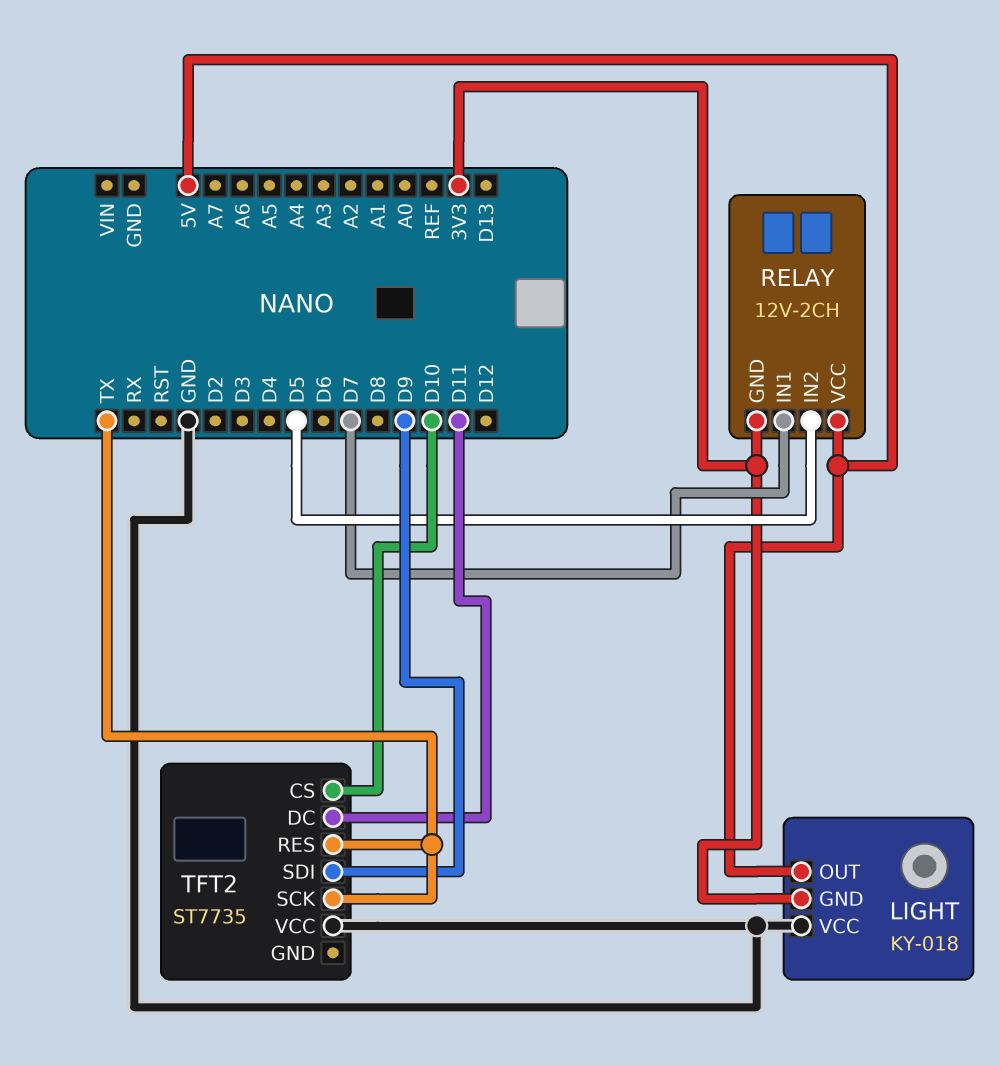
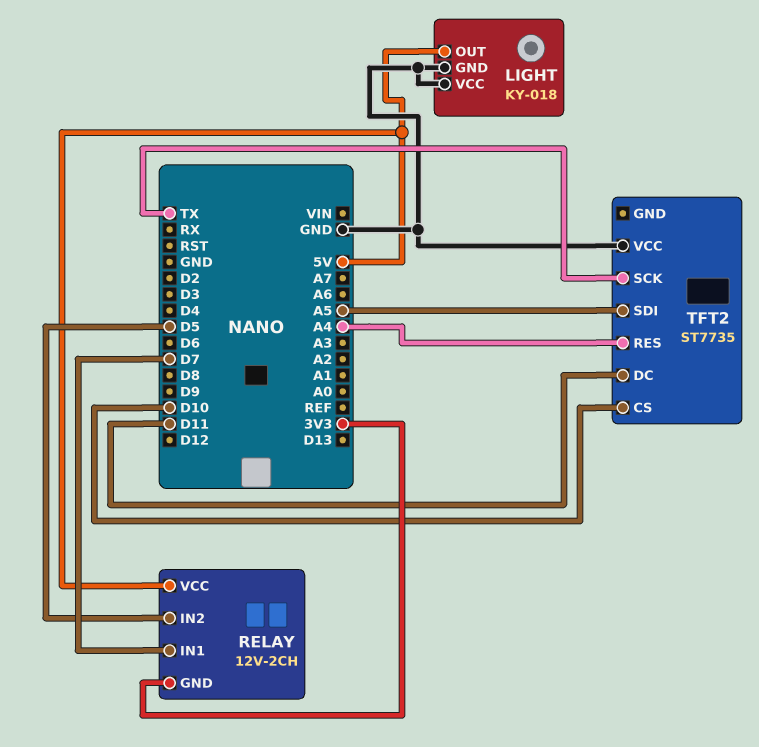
LIGHT pin GND: 3V3 -> GND
TFT2 pin RES: TX -> A4
TFT2 pin SDI: D9 -> A5

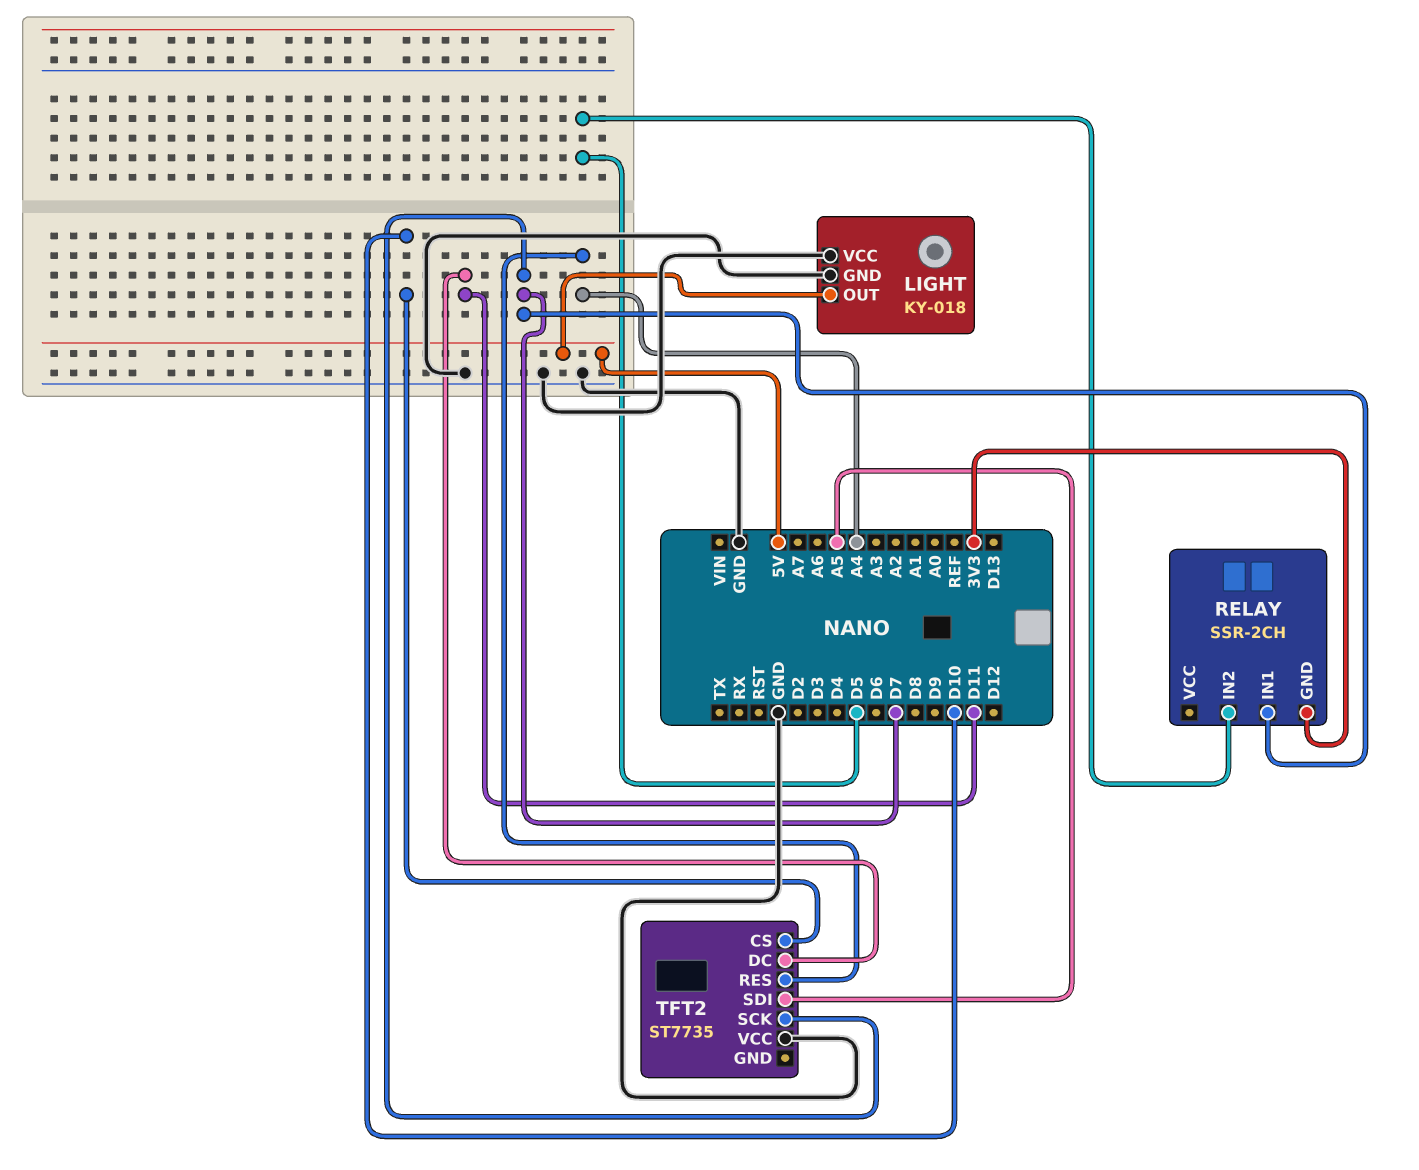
RELAY: 12V-2CH -> SSR-2CH
RELAY pin VCC: 5V -> none
TFT2 pin SCK: TX -> D7

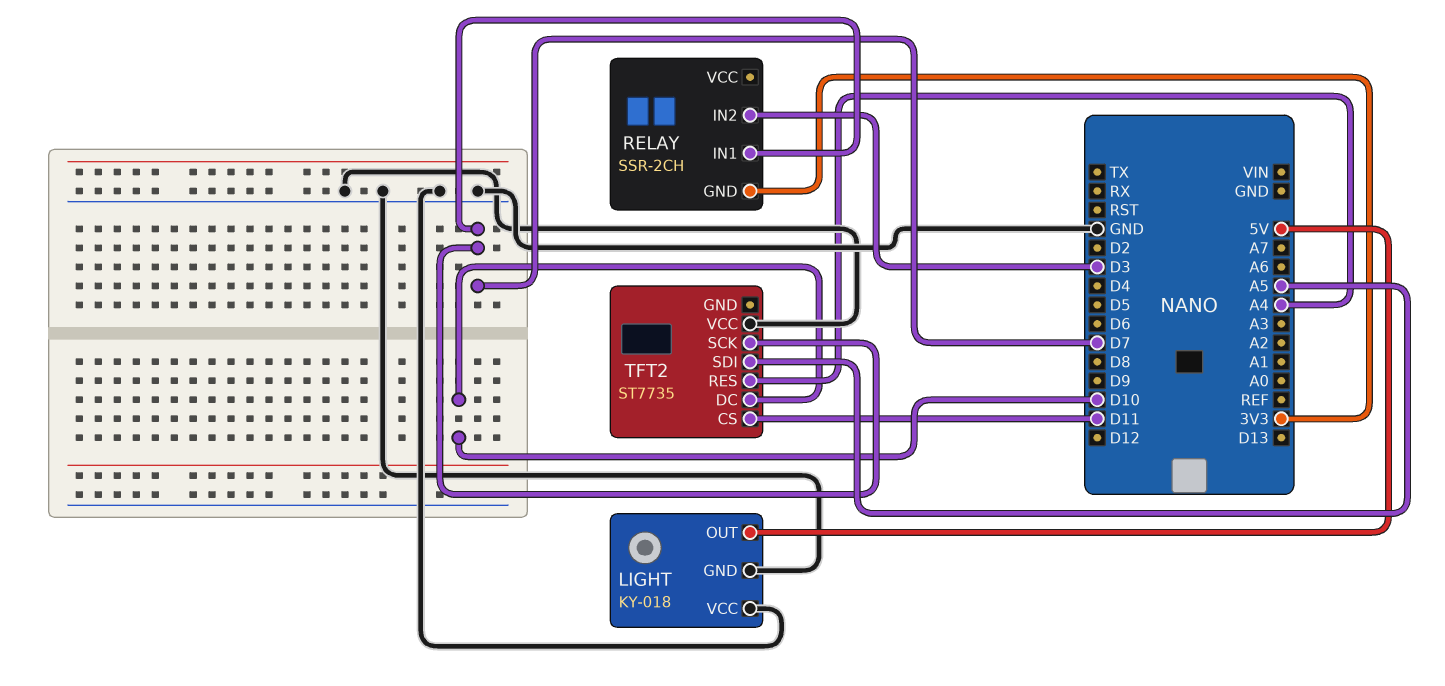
RELAY pin IN2: D5 -> D3
TFT2 pin CS: D10 -> D11
TFT2 pin DC: D11 -> D10

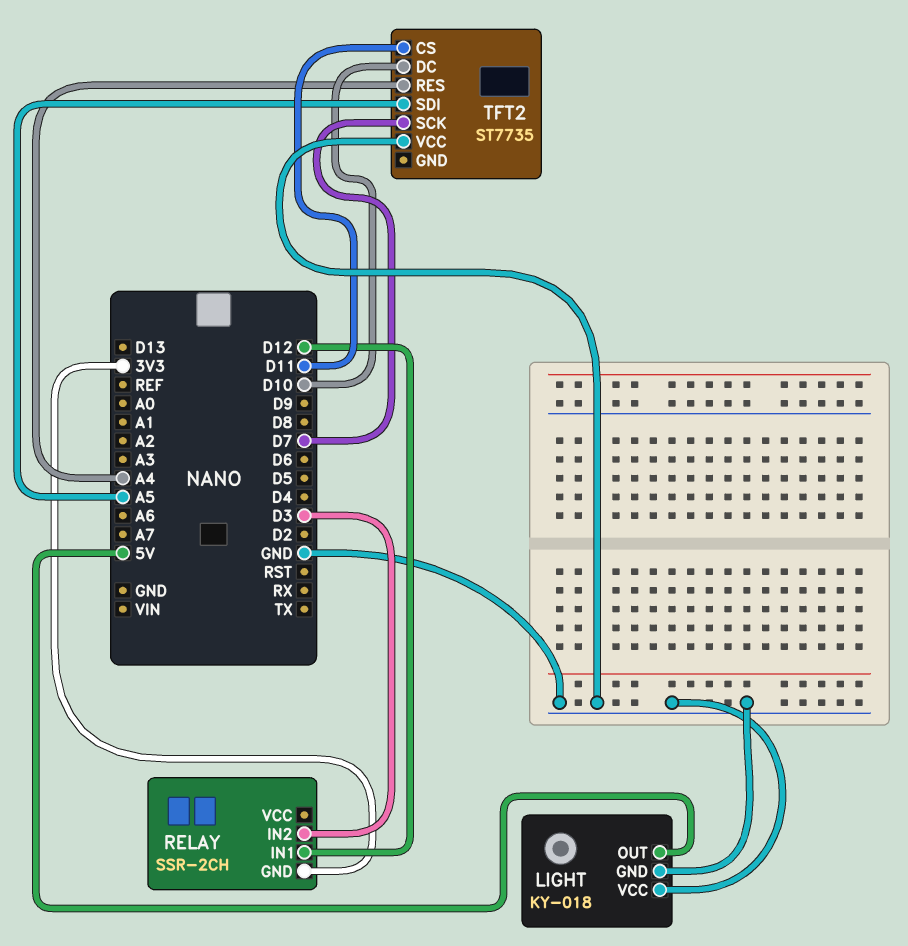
RELAY pin IN1: D7 -> D12

